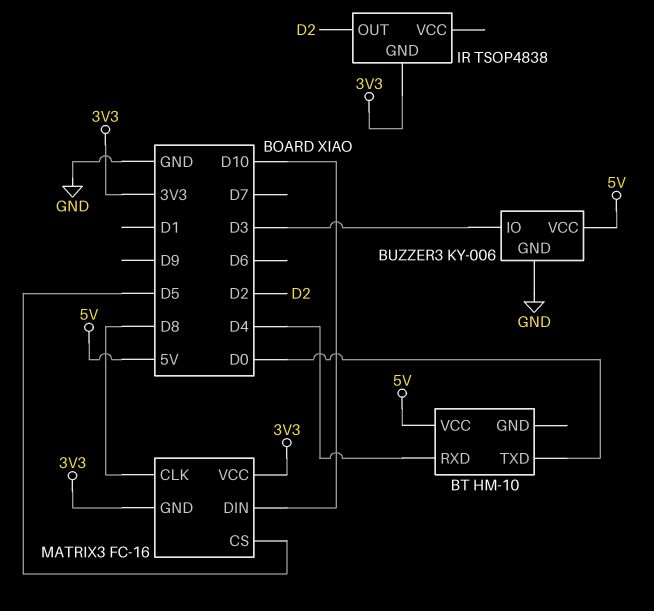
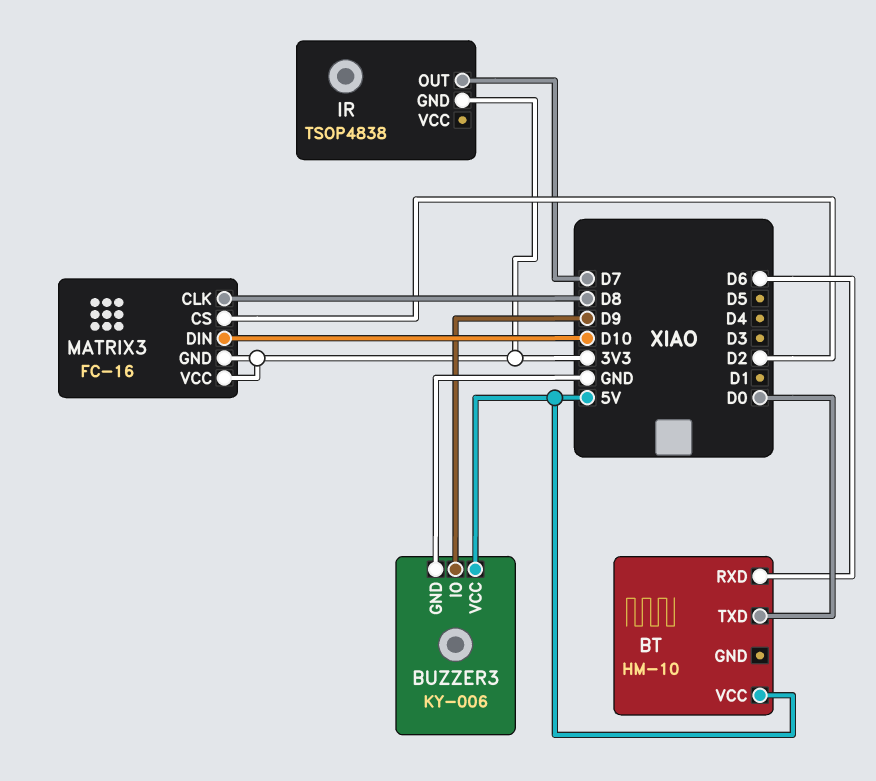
BT pin RXD: D4 -> D6
BUZZER3 pin IO: D3 -> D9
IR pin OUT: D2 -> D7
MATRIX3 pin CS: D5 -> D2

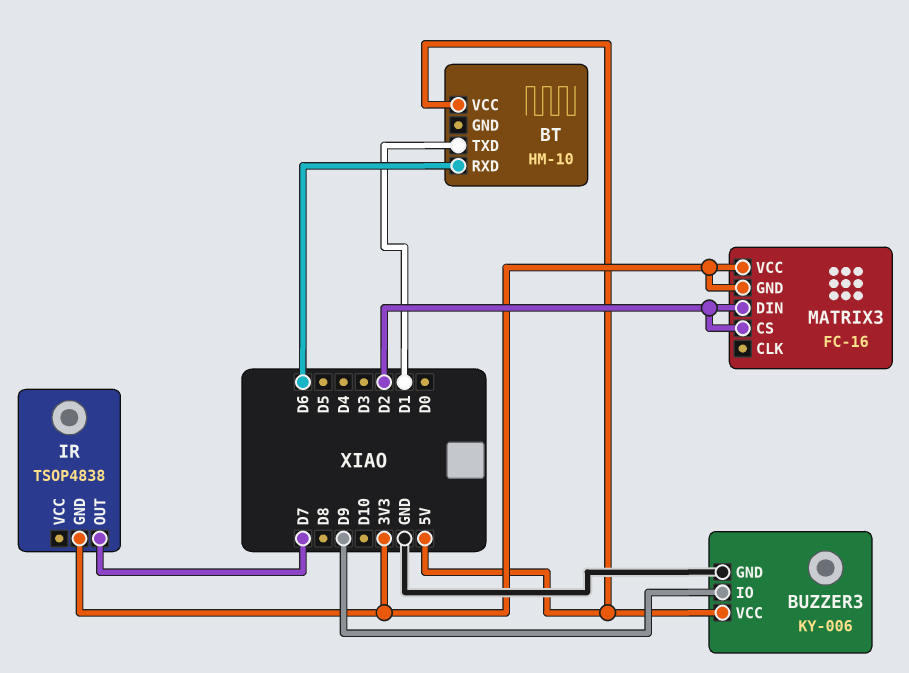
BT pin TXD: D0 -> D1
MATRIX3 pin CLK: D8 -> none
MATRIX3 pin DIN: D10 -> D2

